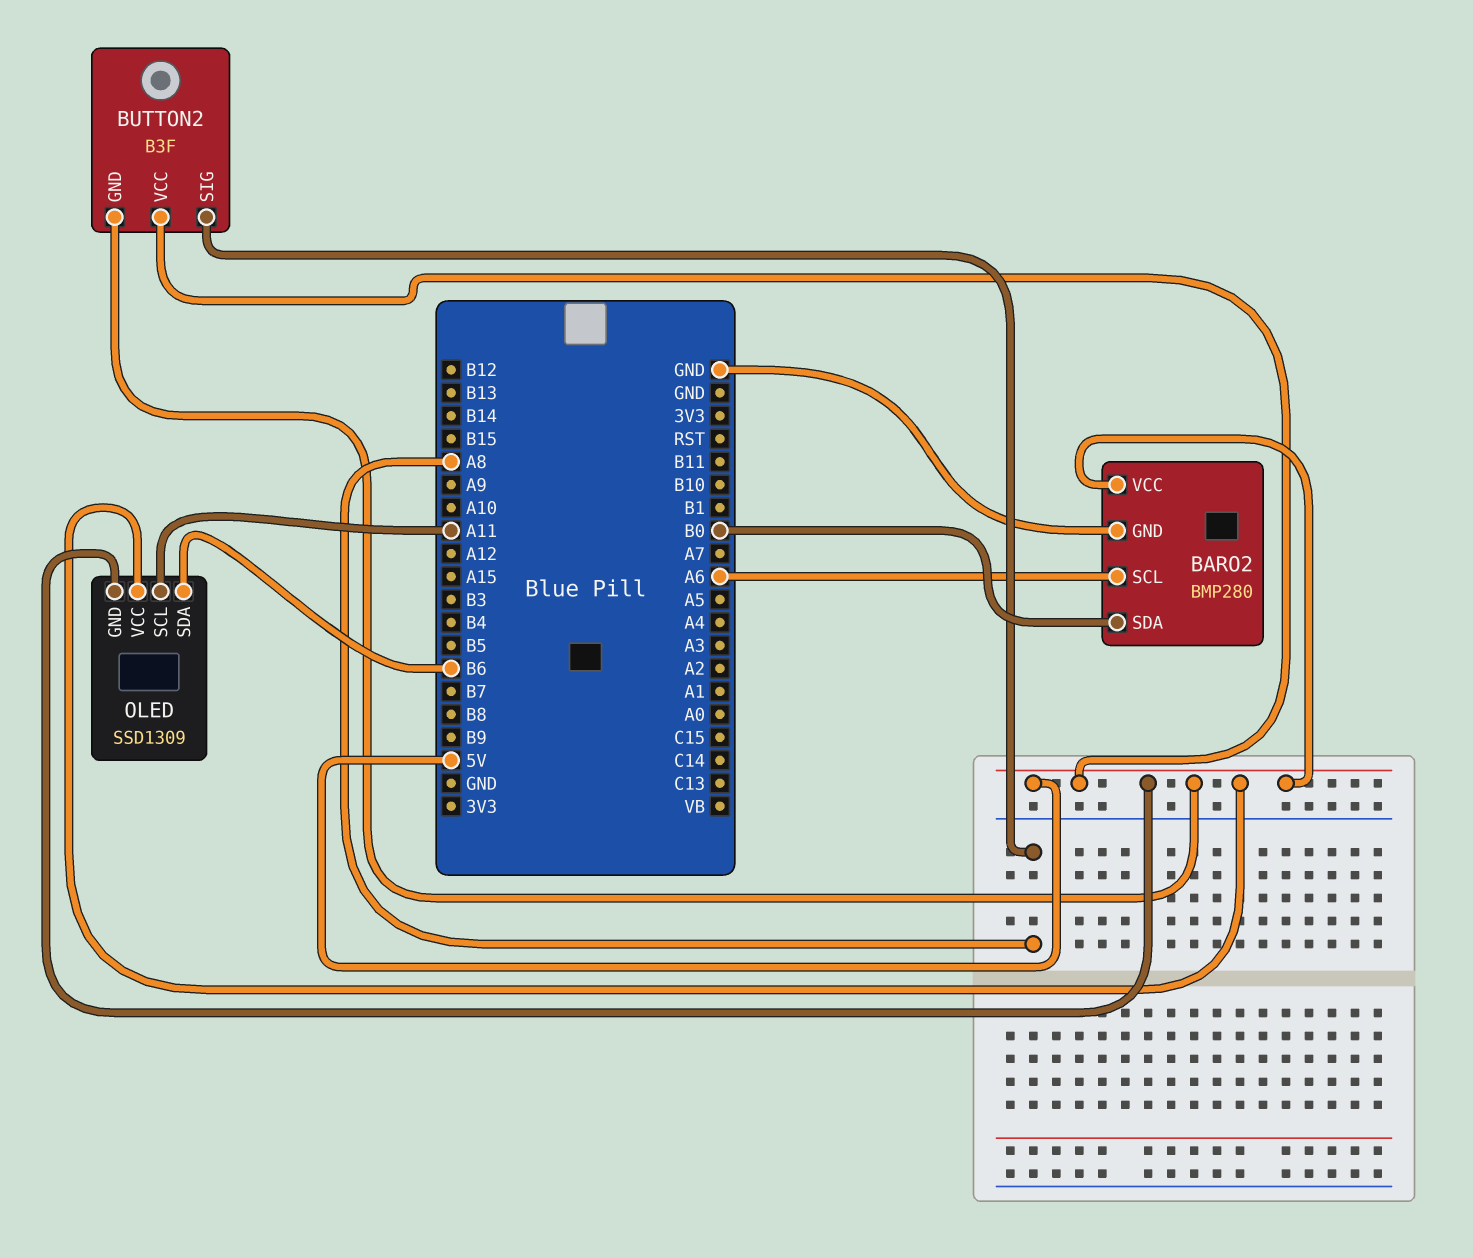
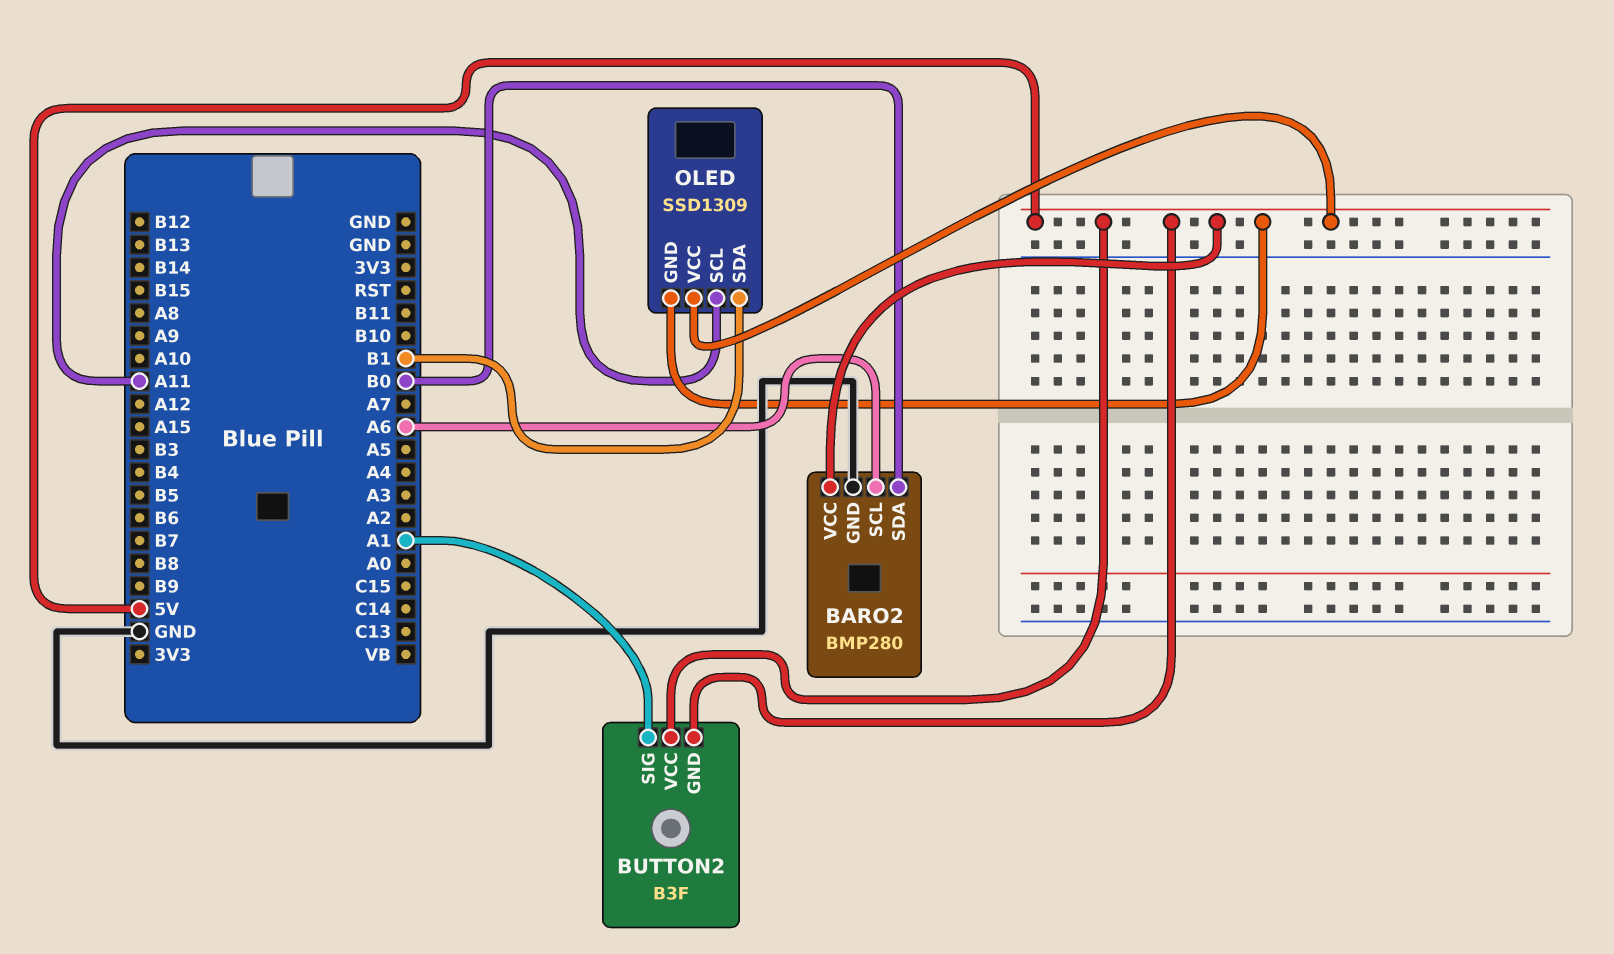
BUTTON2 pin SIG: A8 -> A1
OLED pin SDA: B6 -> B1

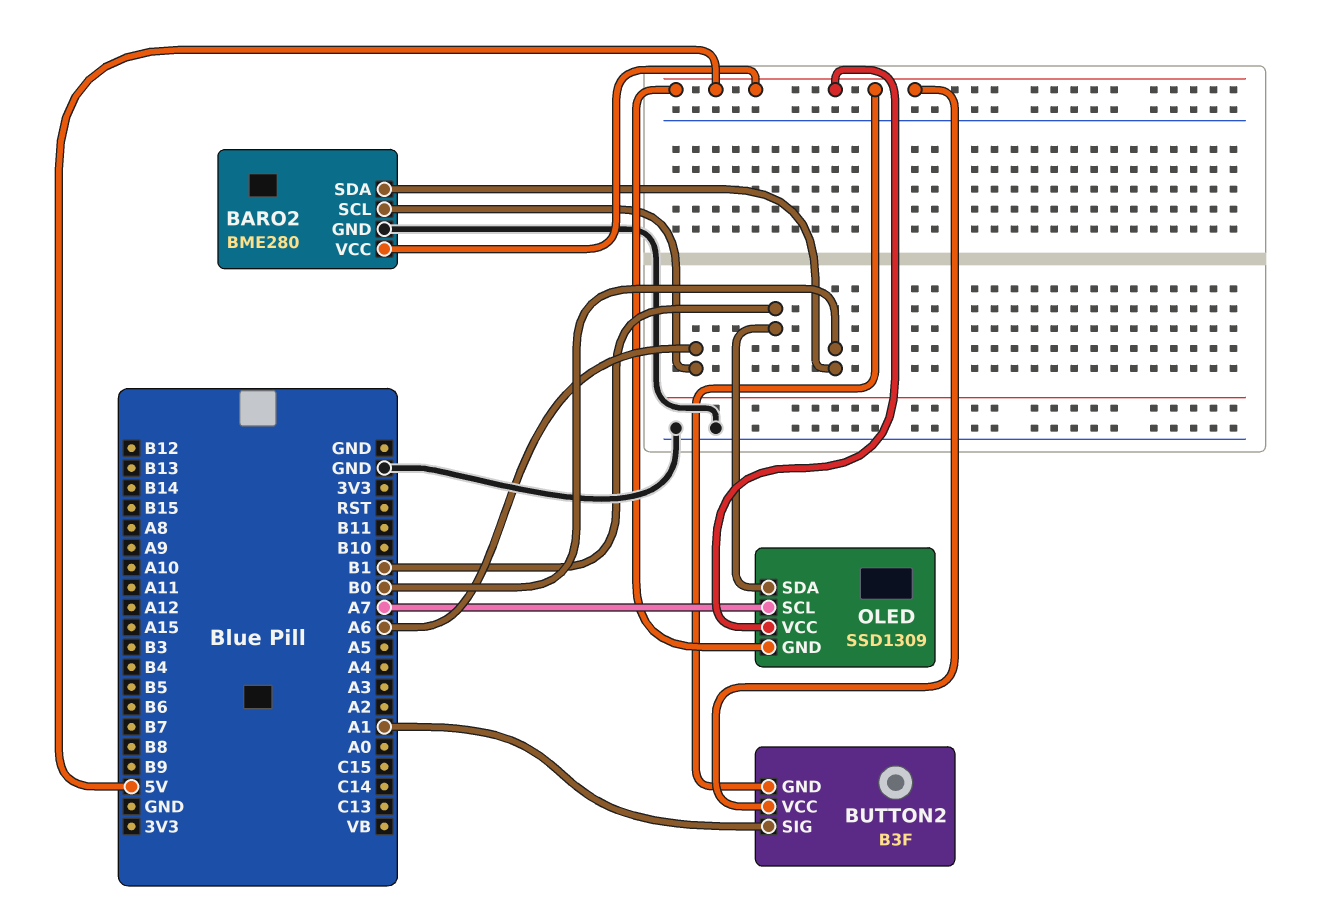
BARO2: BMP280 -> BME280
OLED pin SCL: A11 -> A7

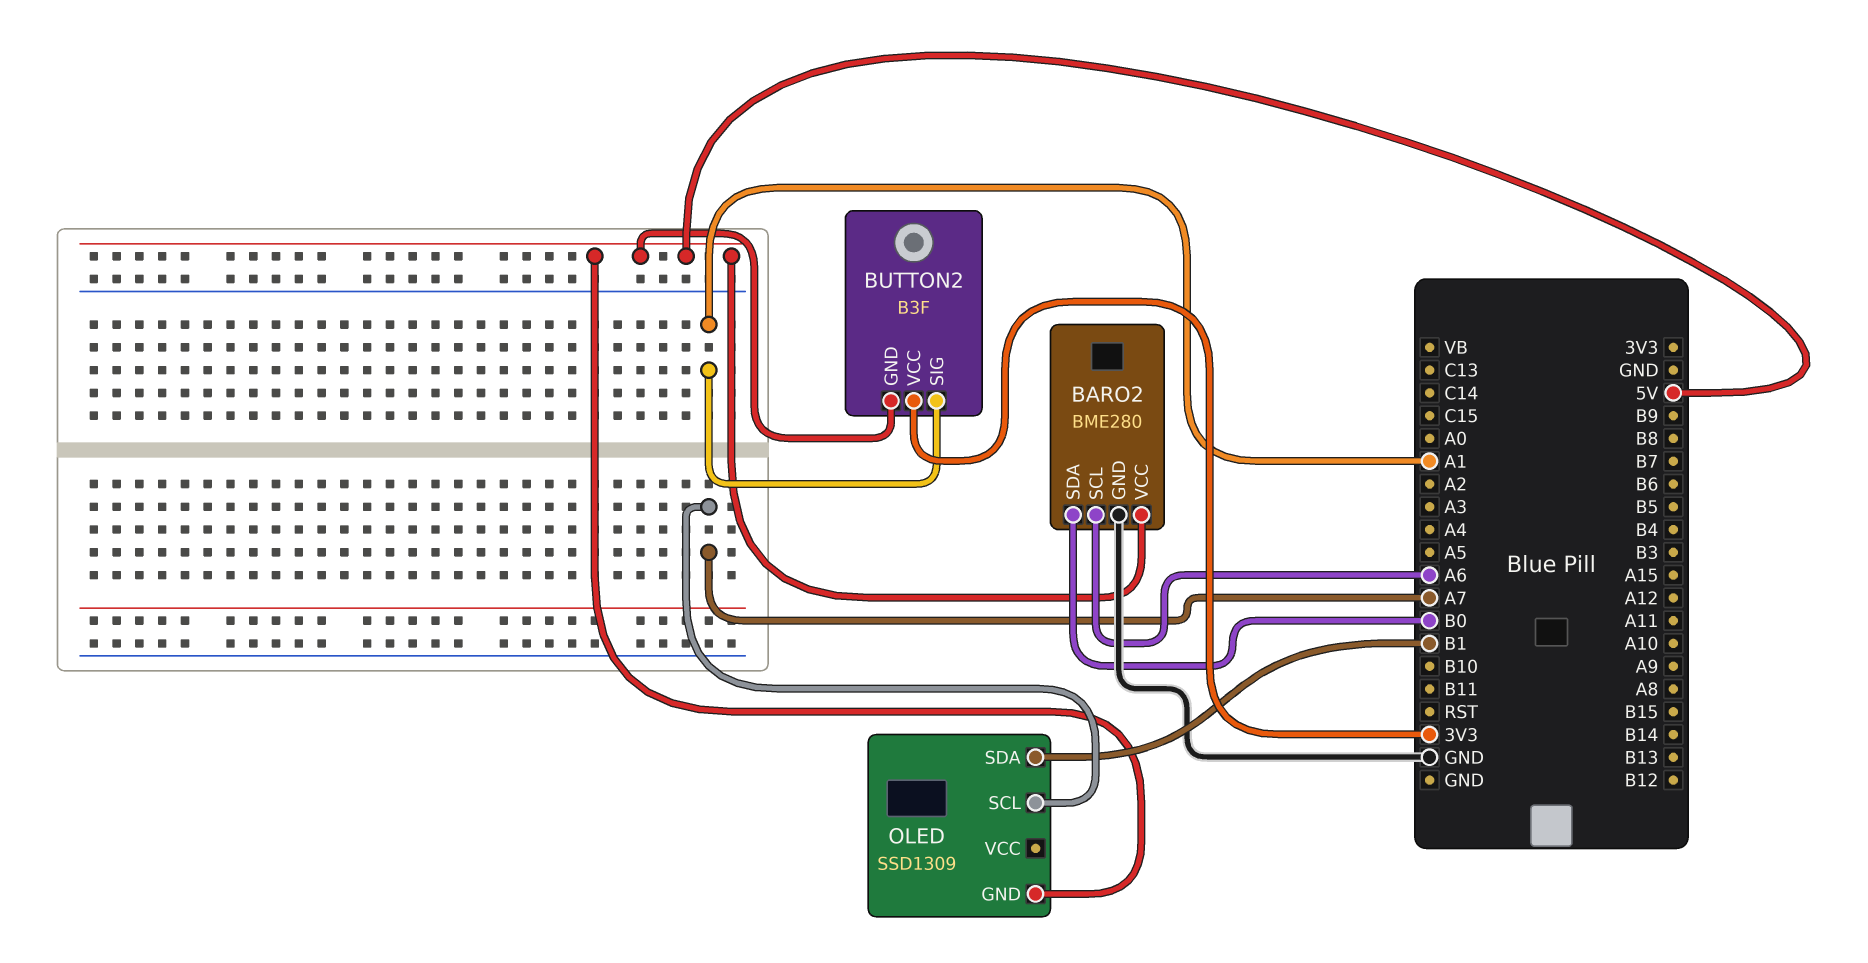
BUTTON2 pin VCC: 5V -> 3V3
OLED pin VCC: 5V -> none

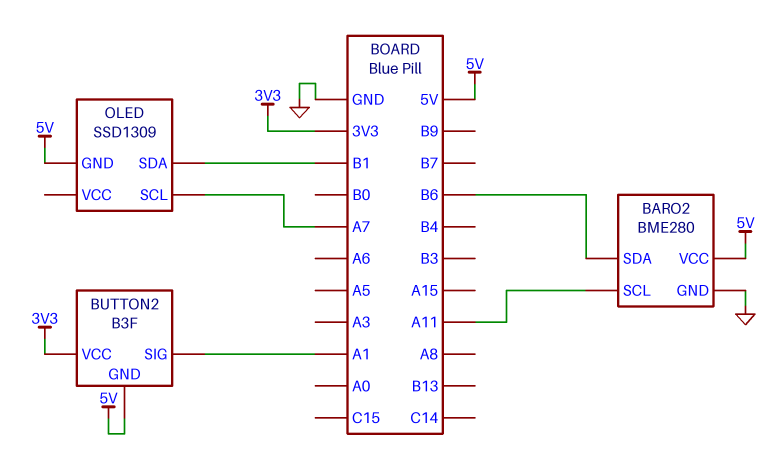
BARO2 pin SCL: A6 -> A11
BARO2 pin SDA: B0 -> B6

